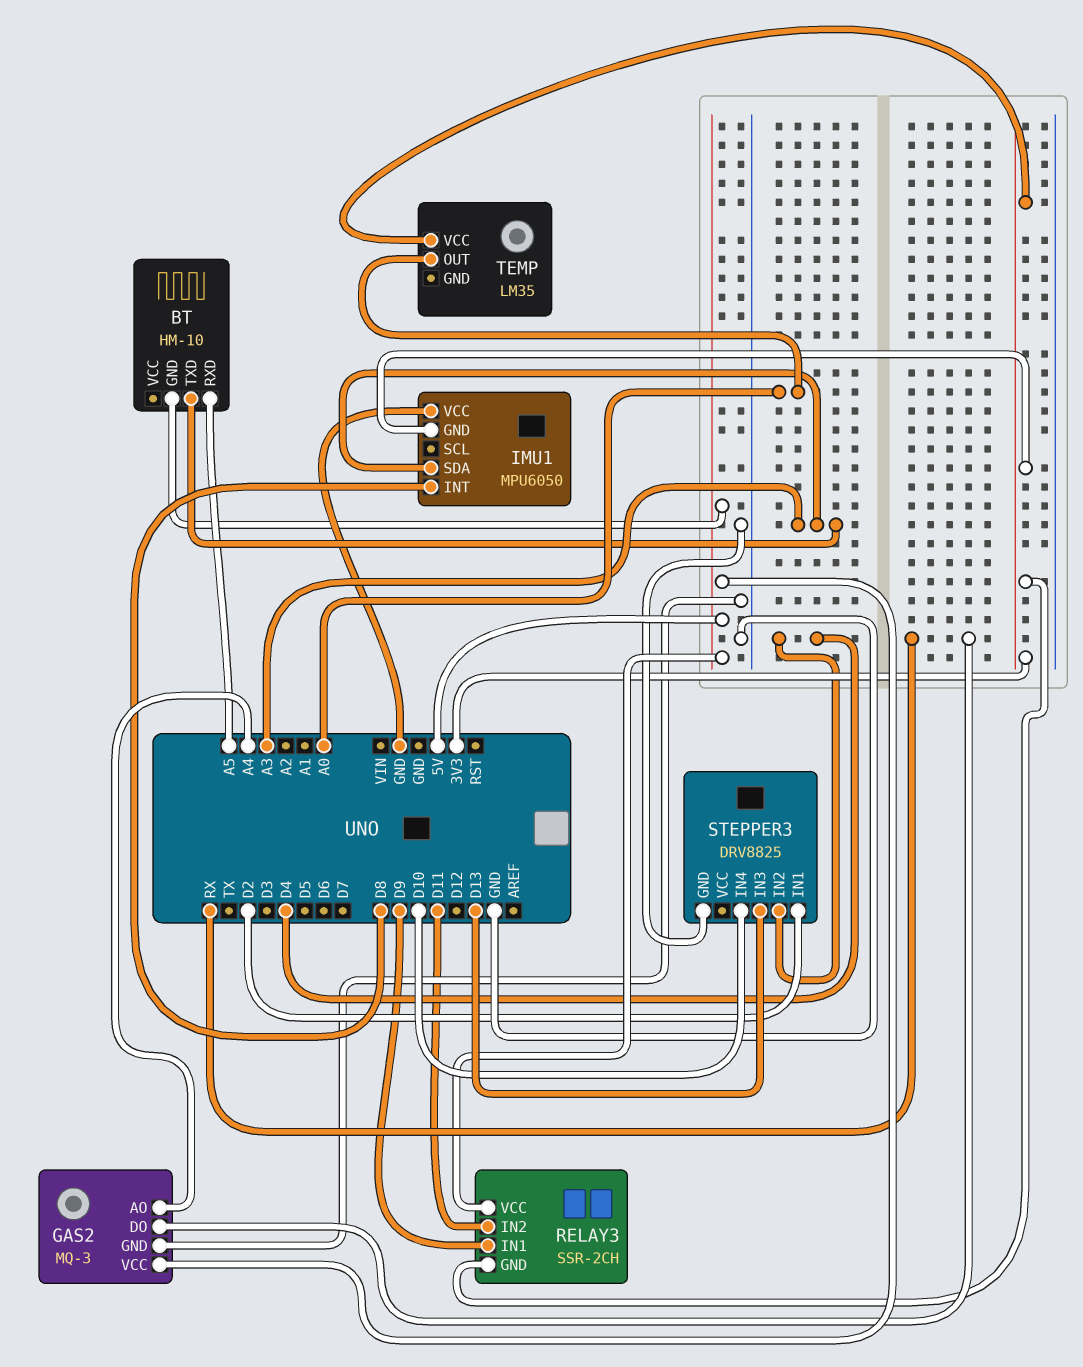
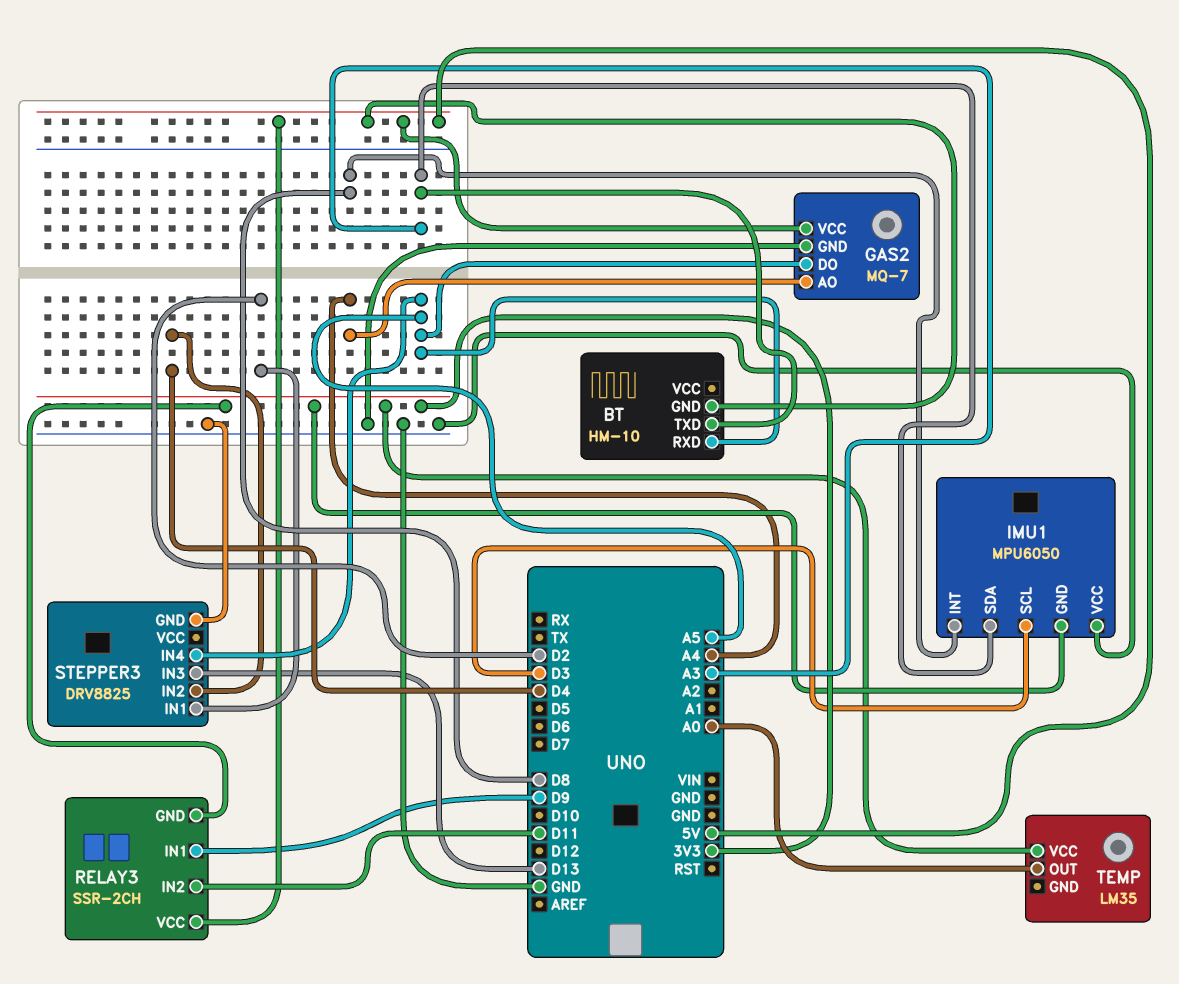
GAS2: MQ-3 -> MQ-7
GAS2 pin DO: RX -> A5
IMU1 pin SCL: none -> D3
STEPPER3 pin IN4: D10 -> A5

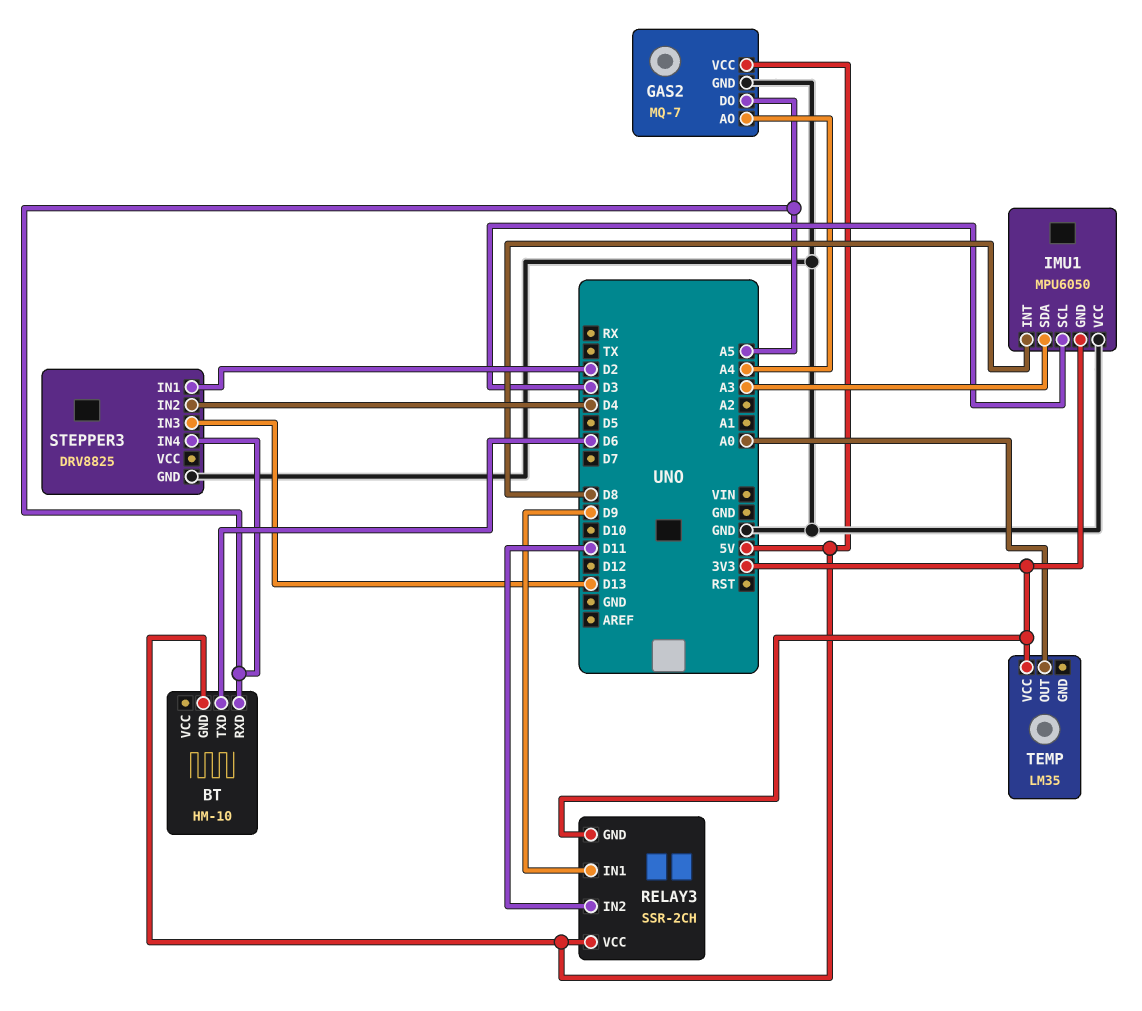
BT pin TXD: A3 -> D6

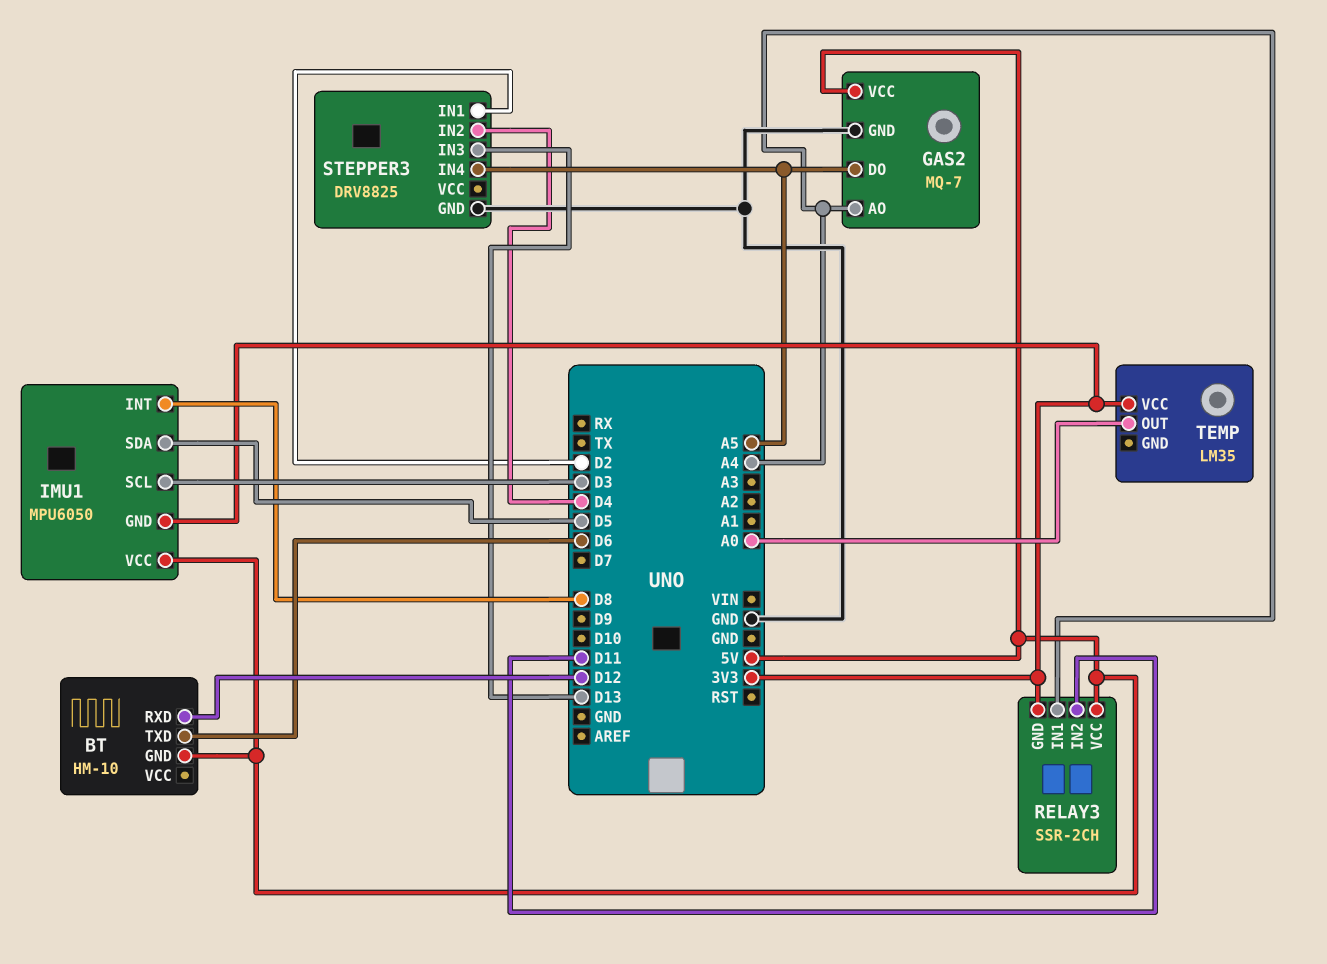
BT pin RXD: A5 -> D12
IMU1 pin SDA: A3 -> D5
IMU1 pin VCC: GND -> 5V
RELAY3 pin IN1: D9 -> A4

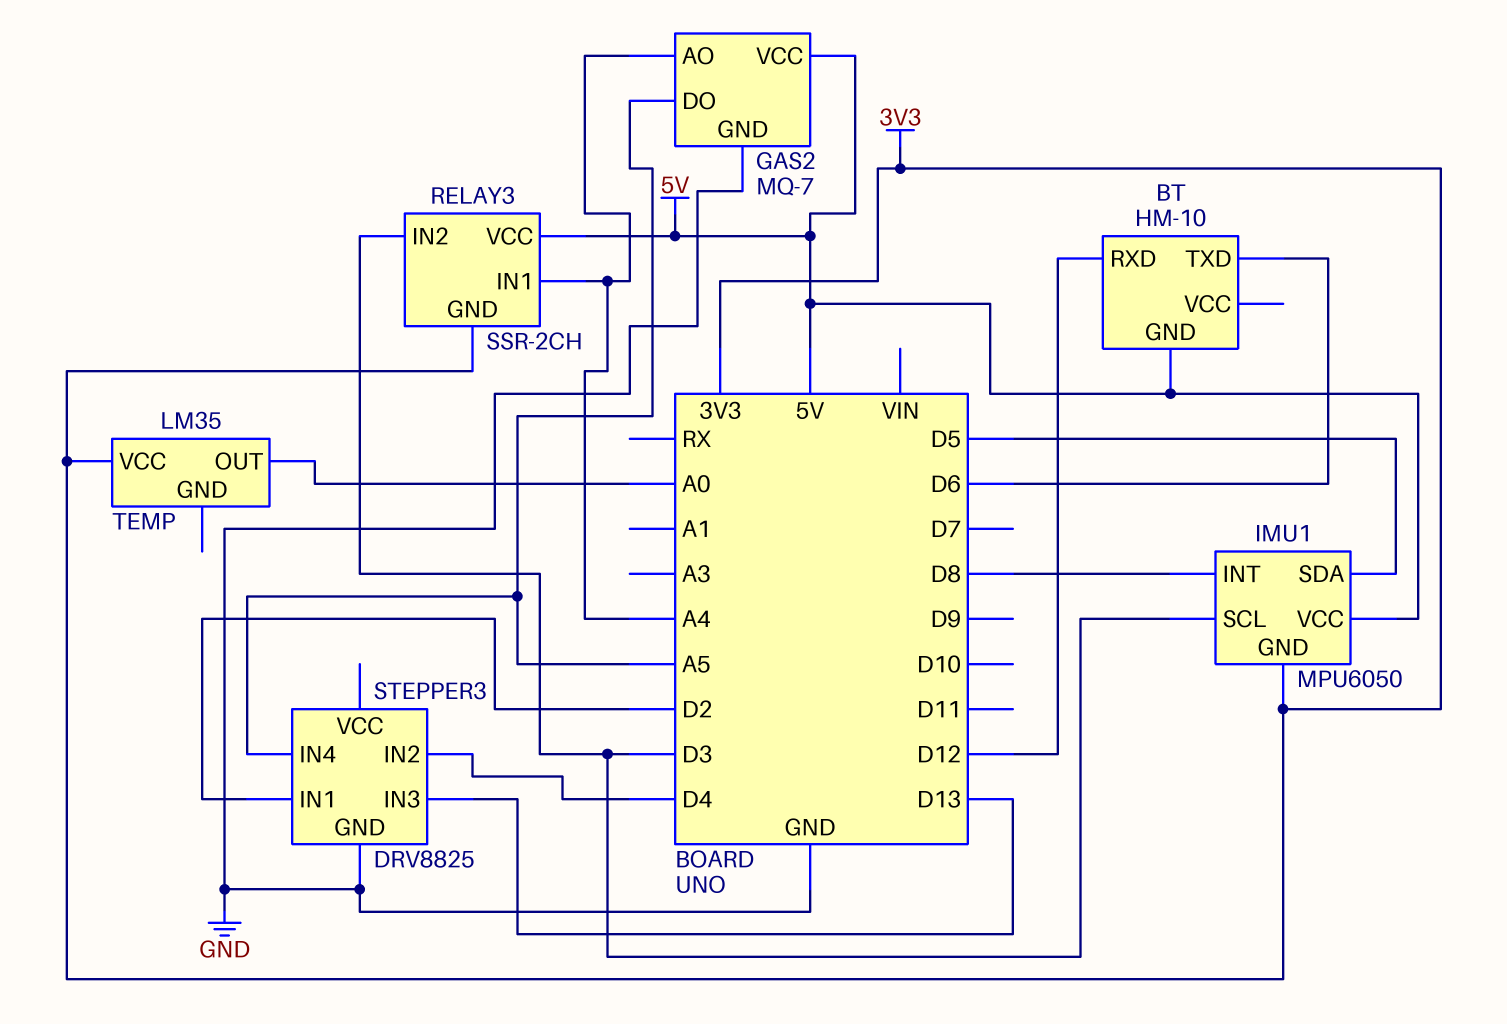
RELAY3 pin IN2: D11 -> D3

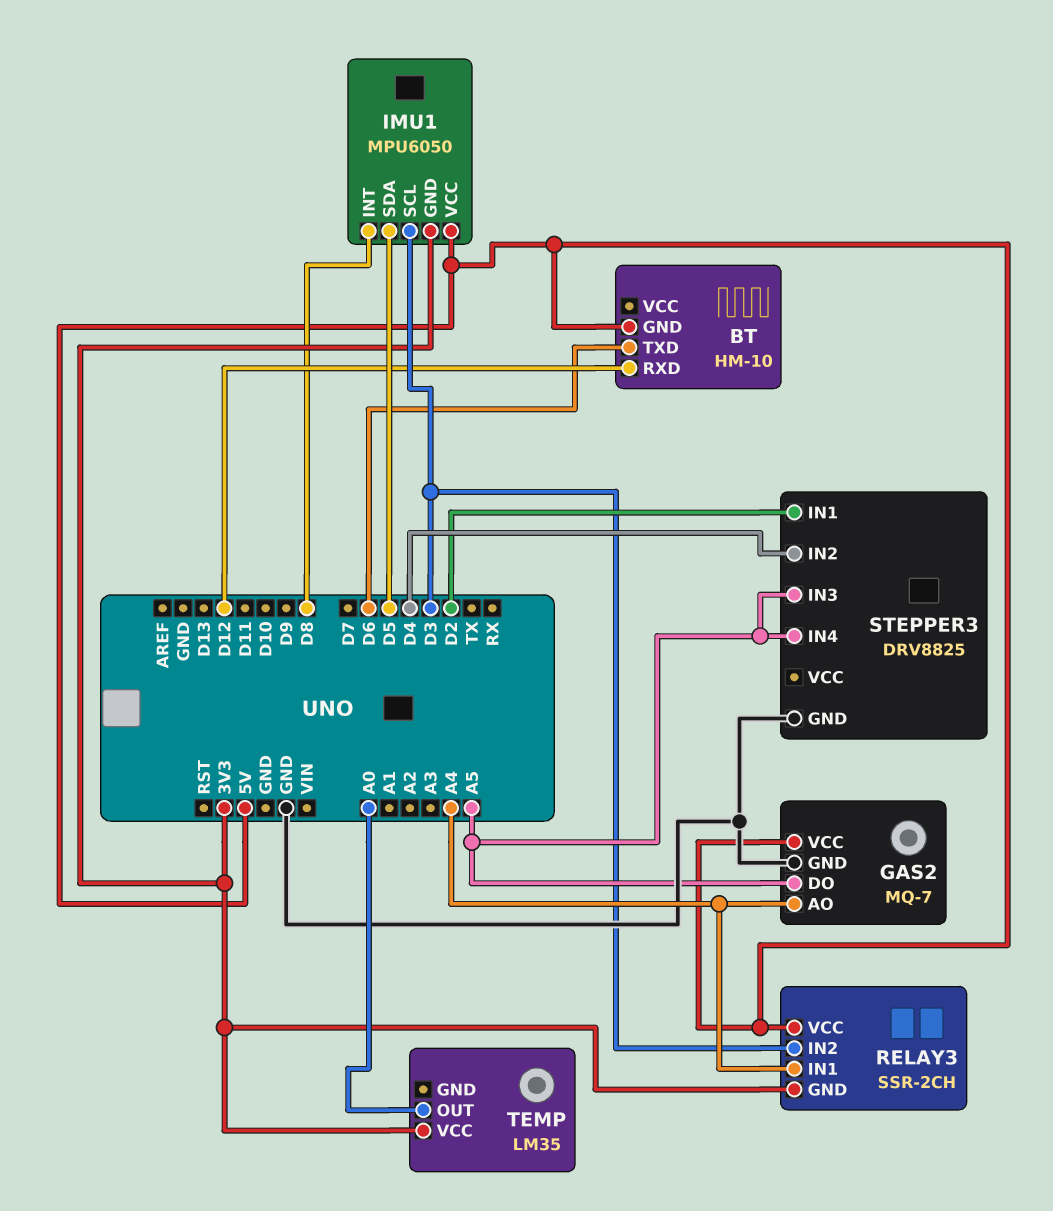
STEPPER3 pin IN3: D13 -> A5

